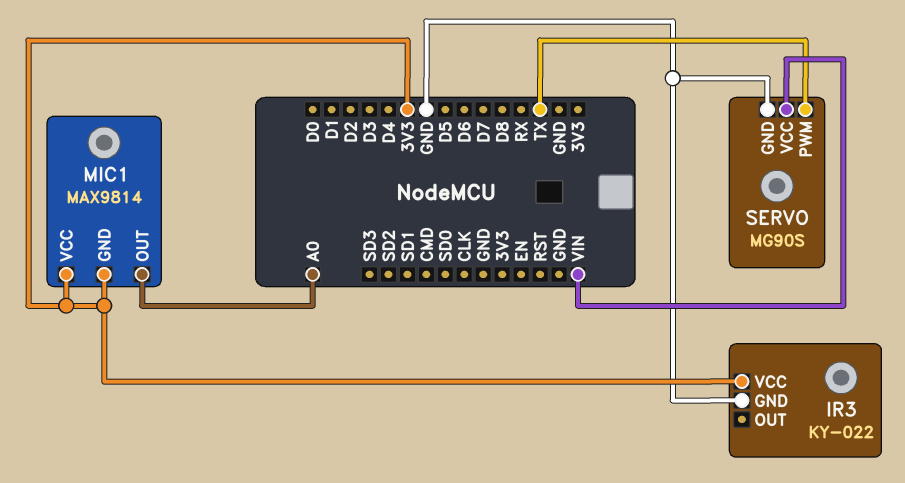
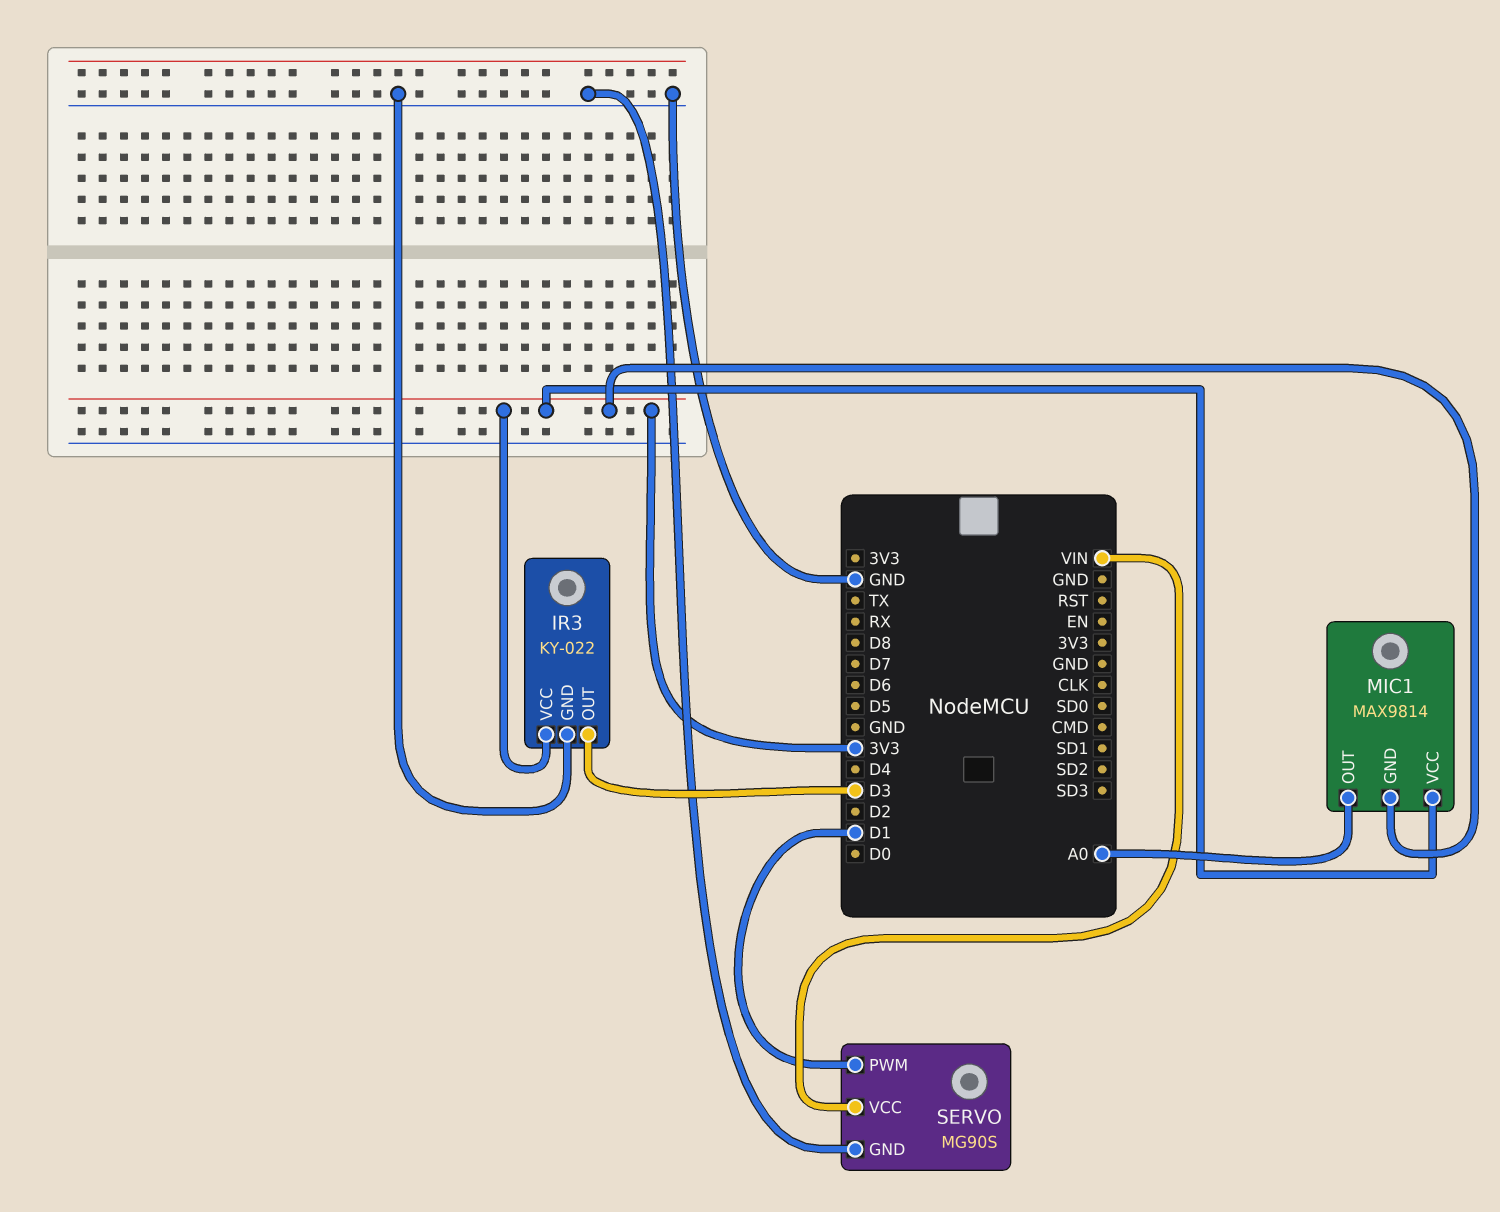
IR3 pin OUT: none -> D3
SERVO pin PWM: TX -> D1

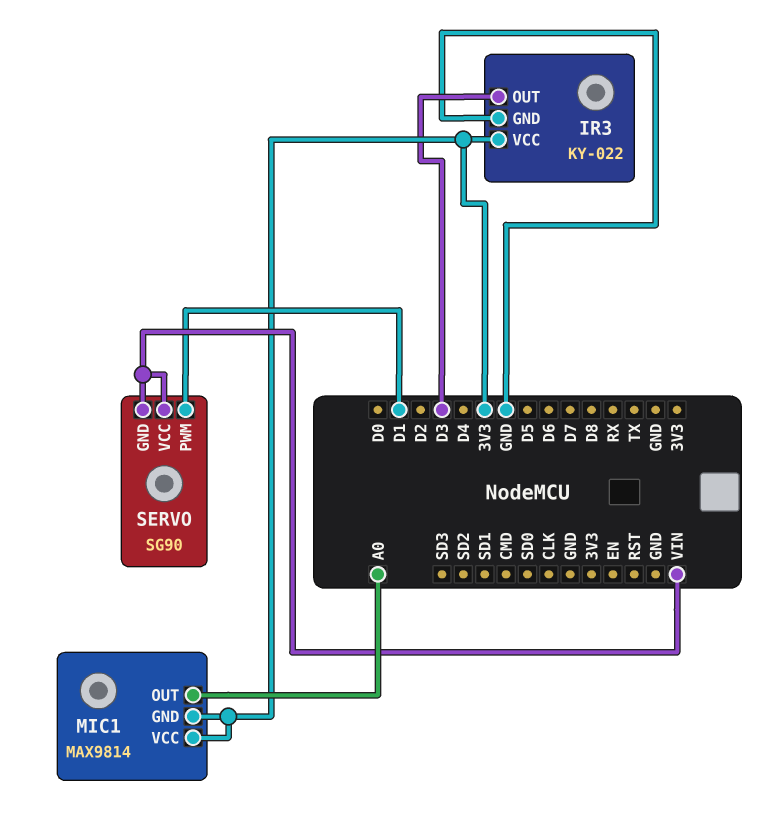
SERVO: MG90S -> SG90
SERVO pin GND: GND -> VIN

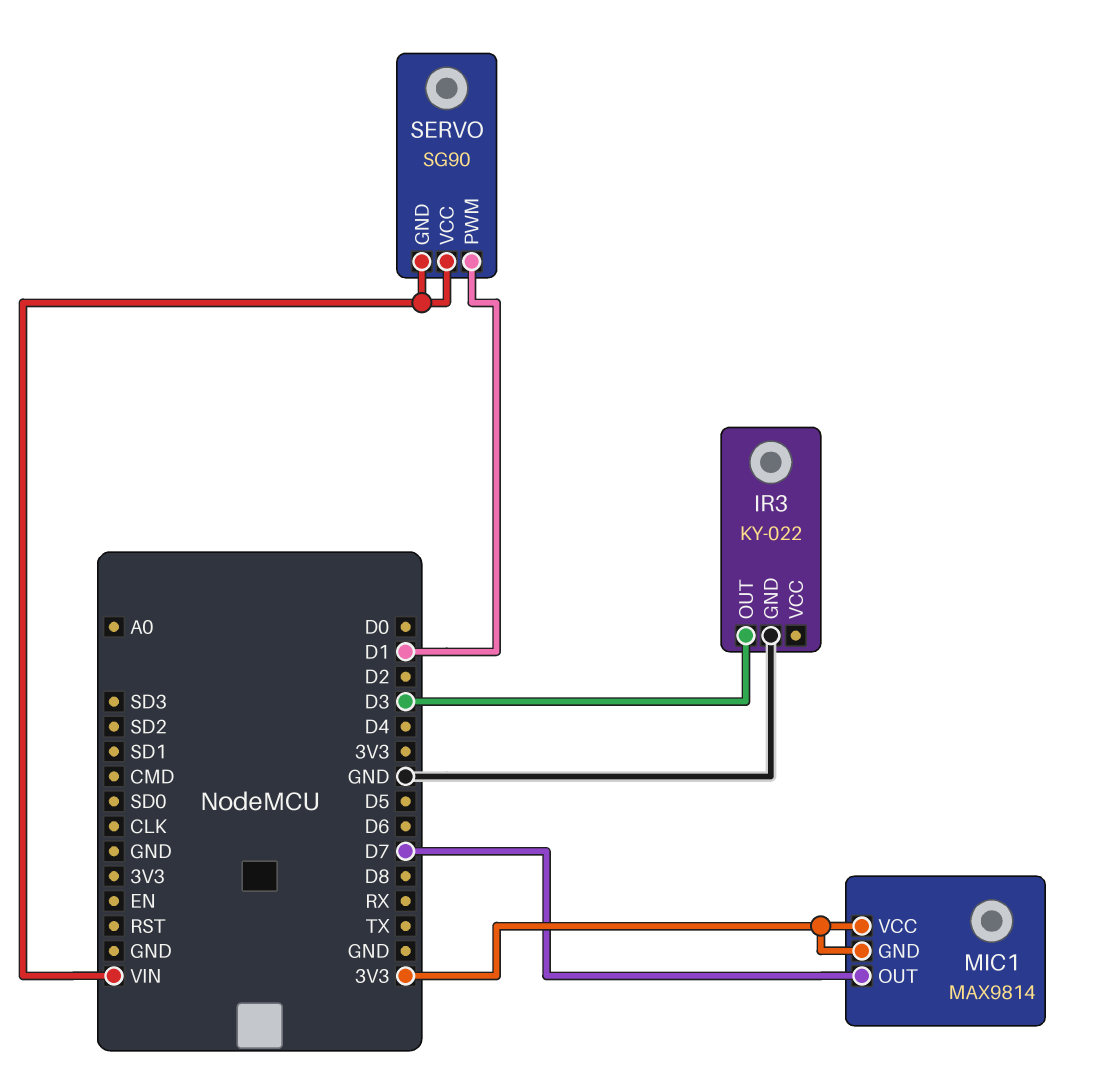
IR3 pin VCC: 3V3 -> none
MIC1 pin OUT: A0 -> D7

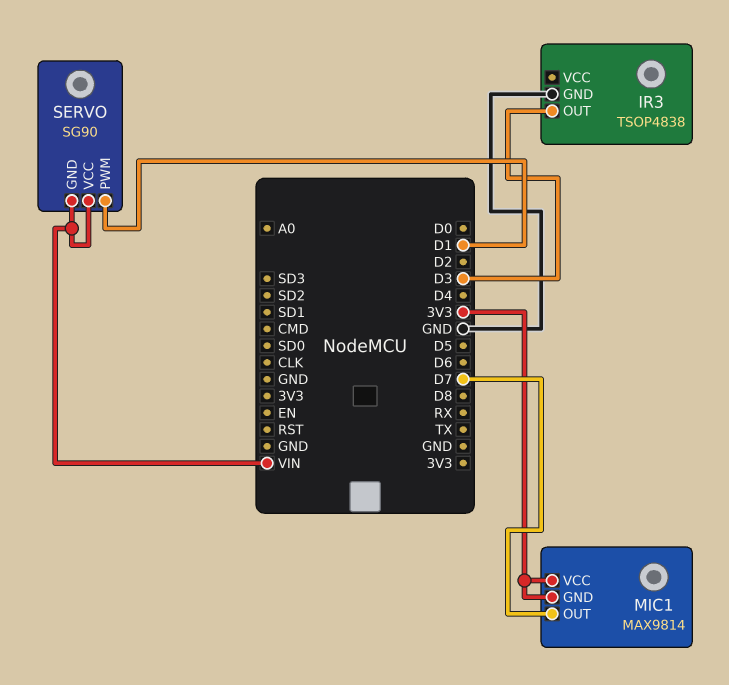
IR3: KY-022 -> TSOP4838

